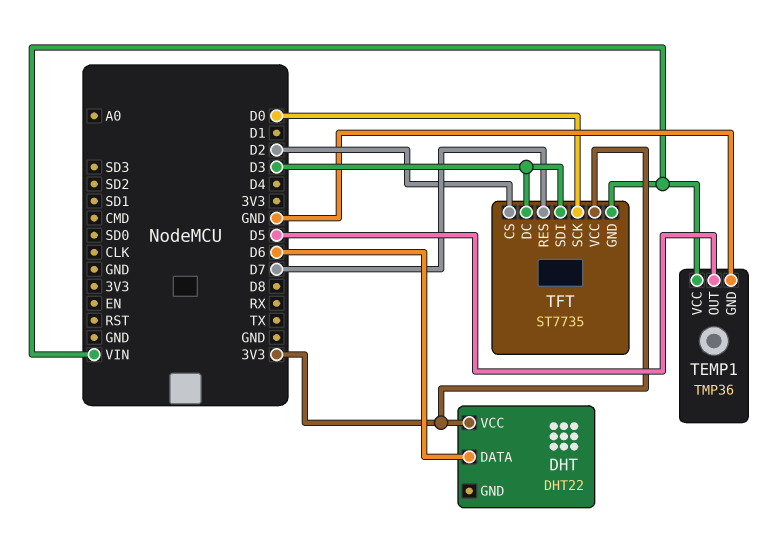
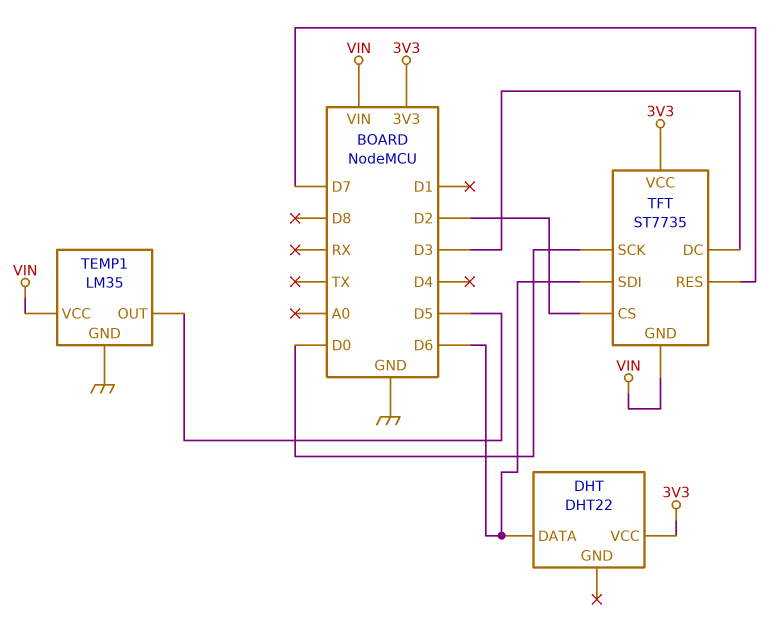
TEMP1: TMP36 -> LM35
TFT pin SDI: D3 -> D6

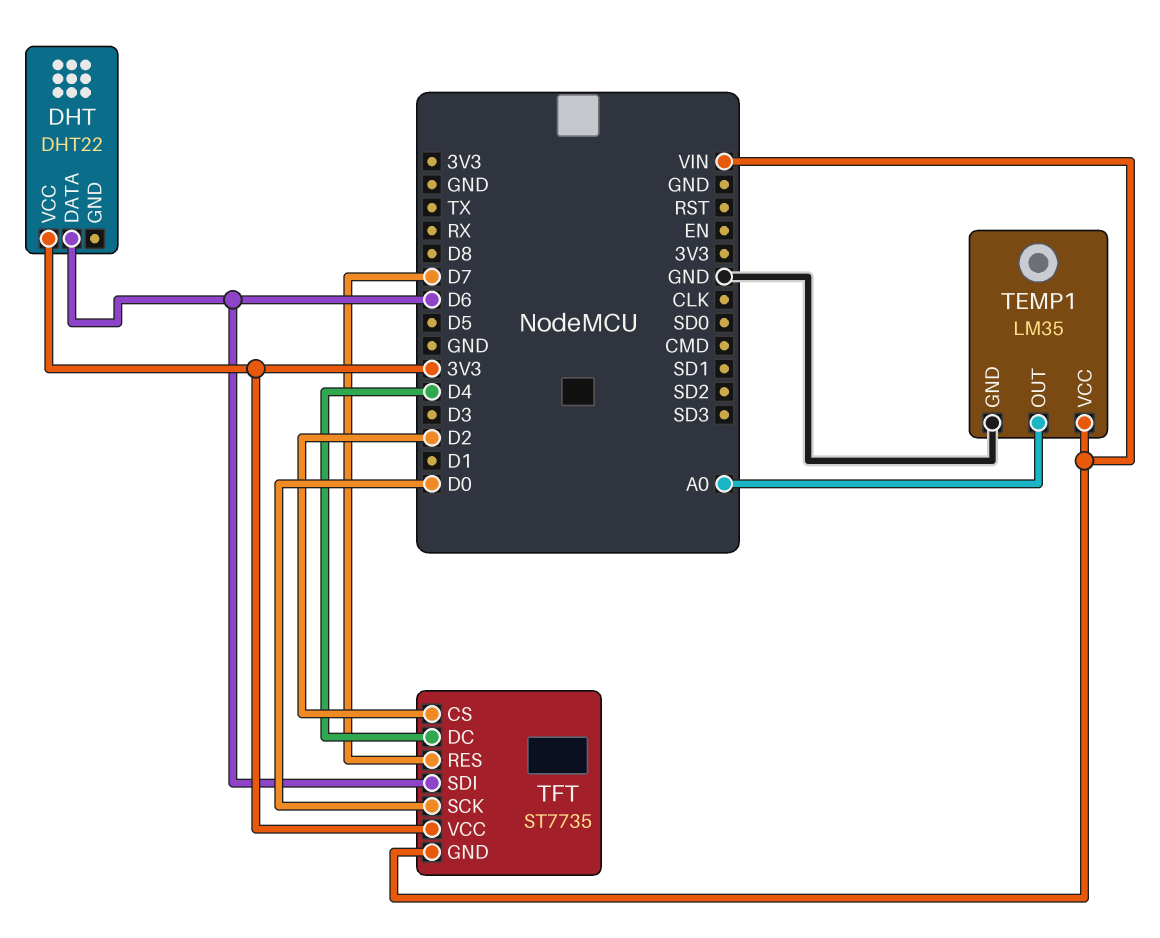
TEMP1 pin OUT: D5 -> A0
TFT pin DC: D3 -> D4

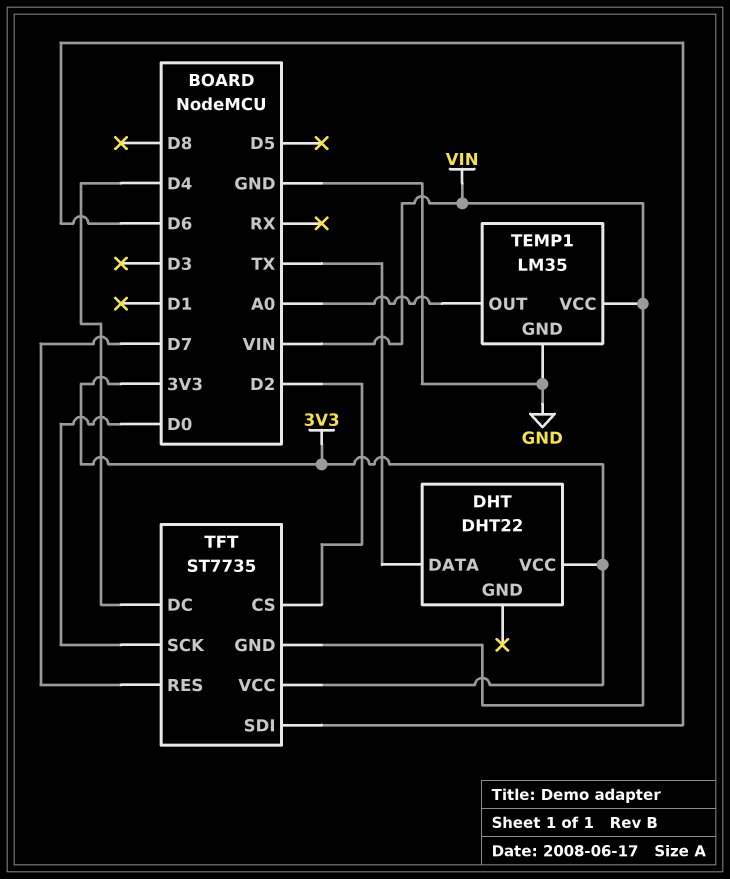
DHT pin DATA: D6 -> TX

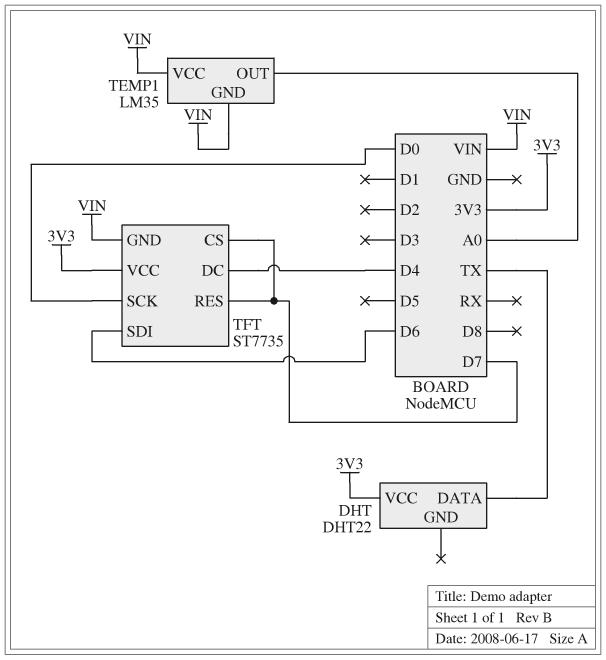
TEMP1 pin GND: GND -> VIN
TFT pin CS: D2 -> D7

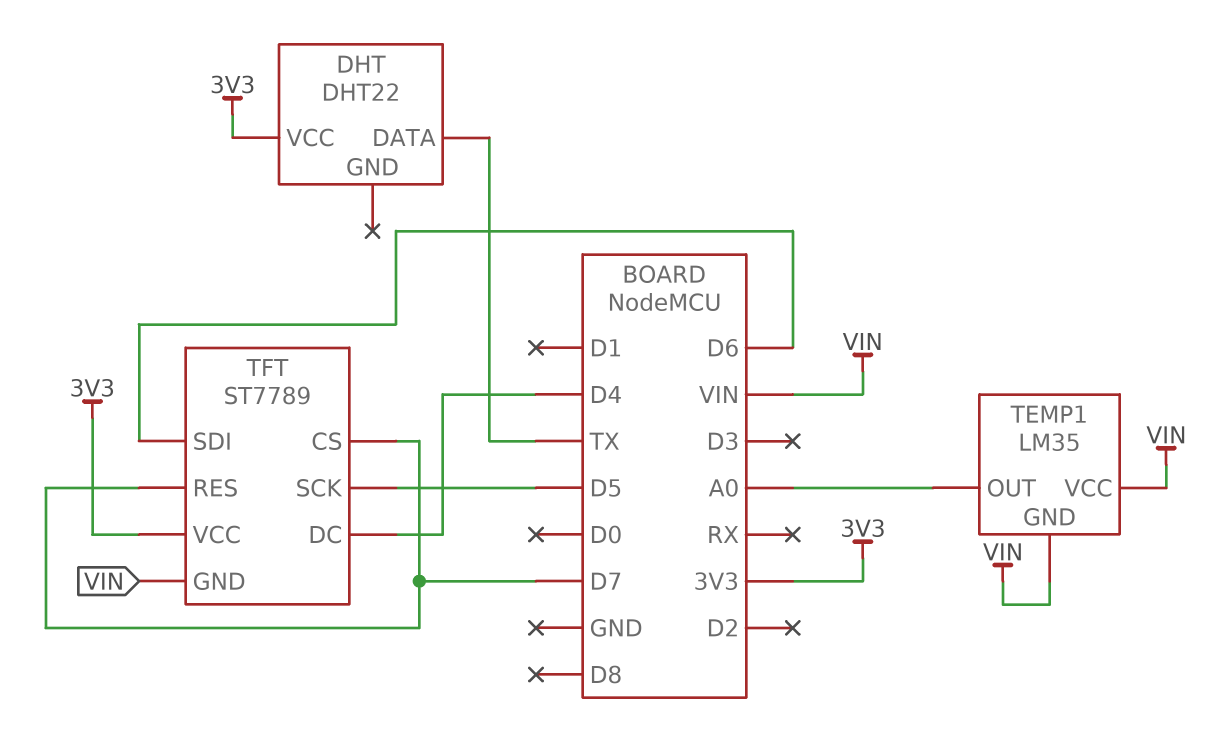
TFT: ST7735 -> ST7789
TFT pin SCK: D0 -> D5

